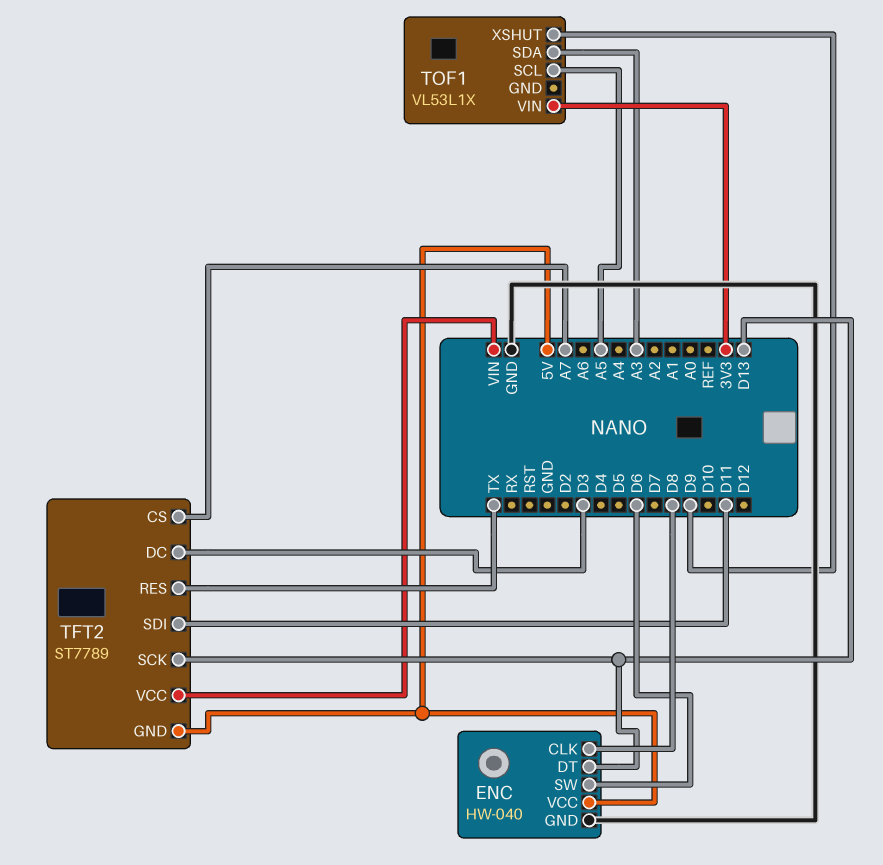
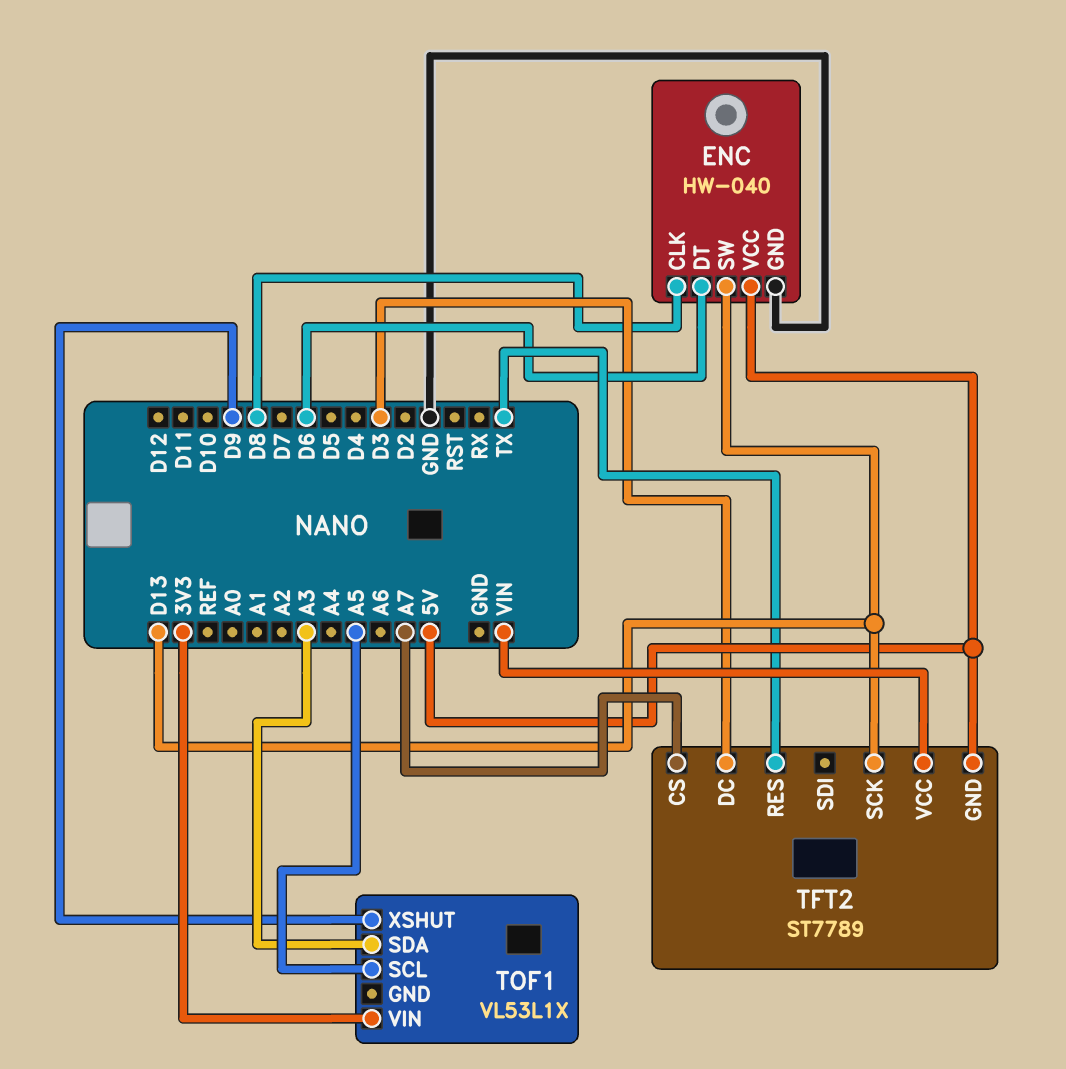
ENC pin DT: D13 -> D6
ENC pin SW: D6 -> D13
TFT2 pin SDI: D11 -> none

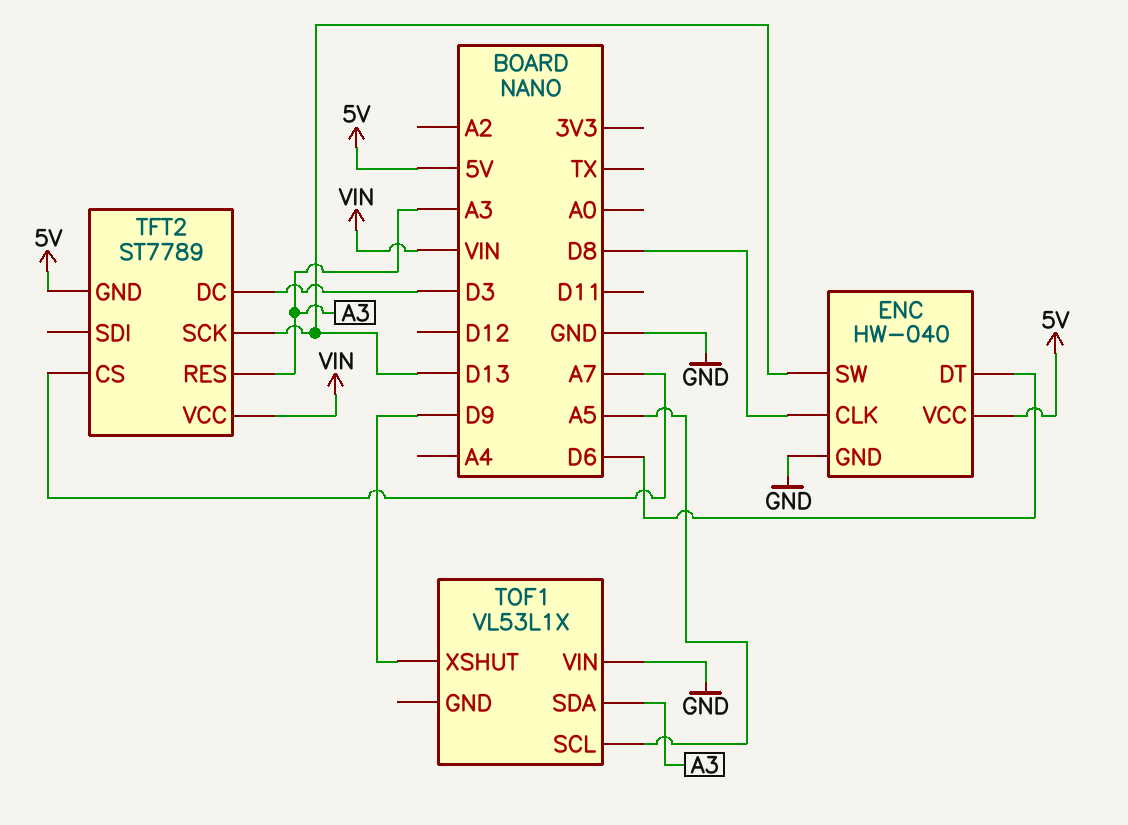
TFT2 pin RES: TX -> A3
TOF1 pin VIN: 3V3 -> GND

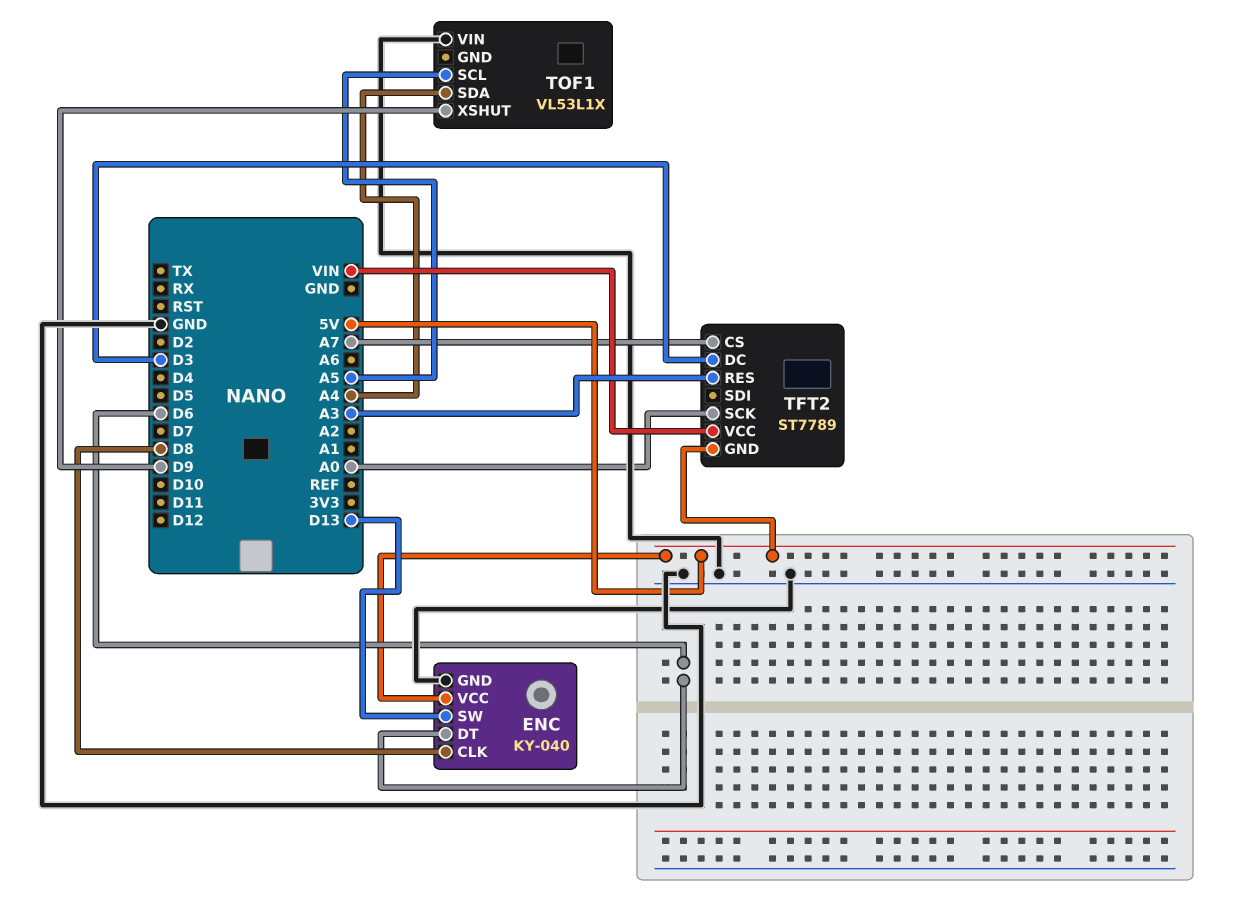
ENC: HW-040 -> KY-040
TFT2 pin SCK: D13 -> A0
TOF1 pin SDA: A3 -> A4

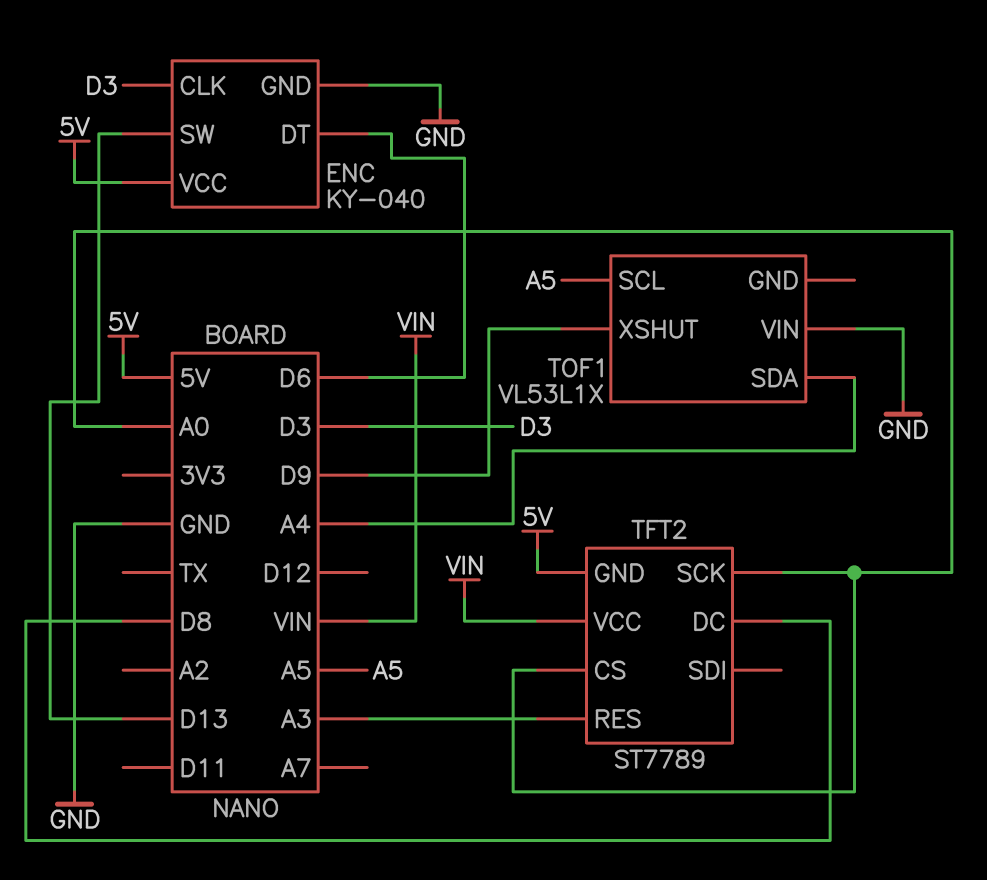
ENC pin CLK: D8 -> D3
TFT2 pin CS: A7 -> A0
TFT2 pin DC: D3 -> D8

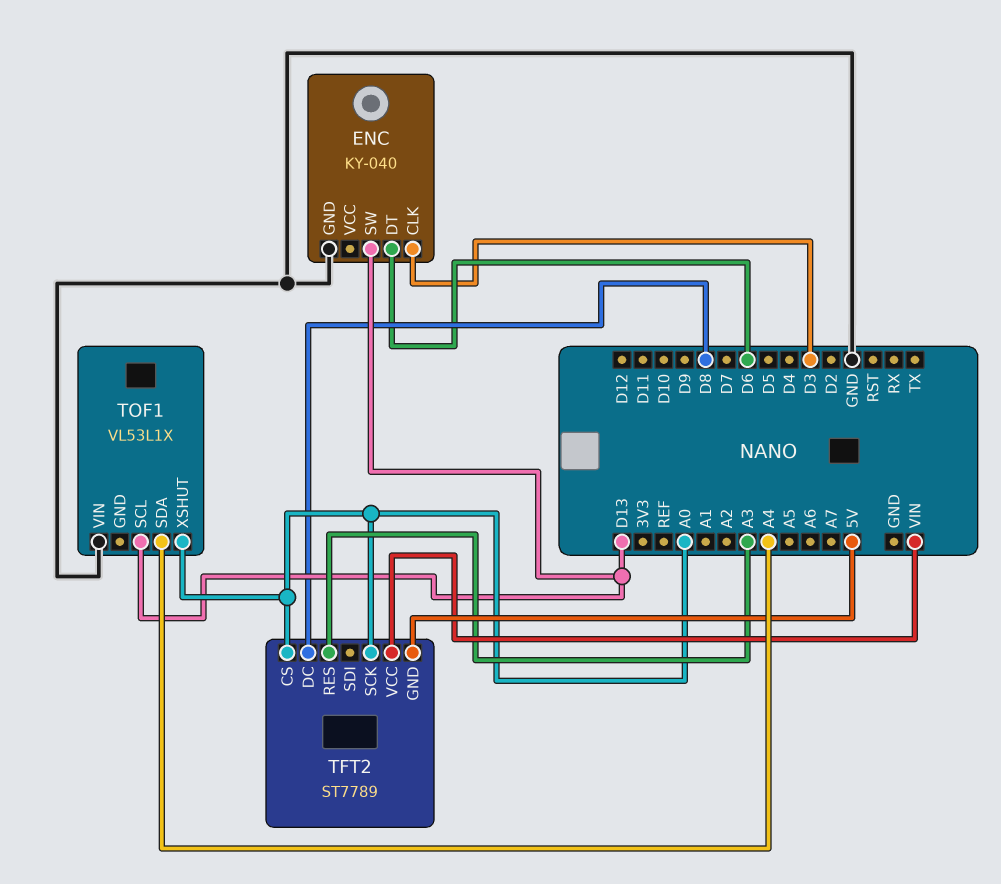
ENC pin VCC: 5V -> none
TOF1 pin SCL: A5 -> D13
TOF1 pin XSHUT: D9 -> A0

